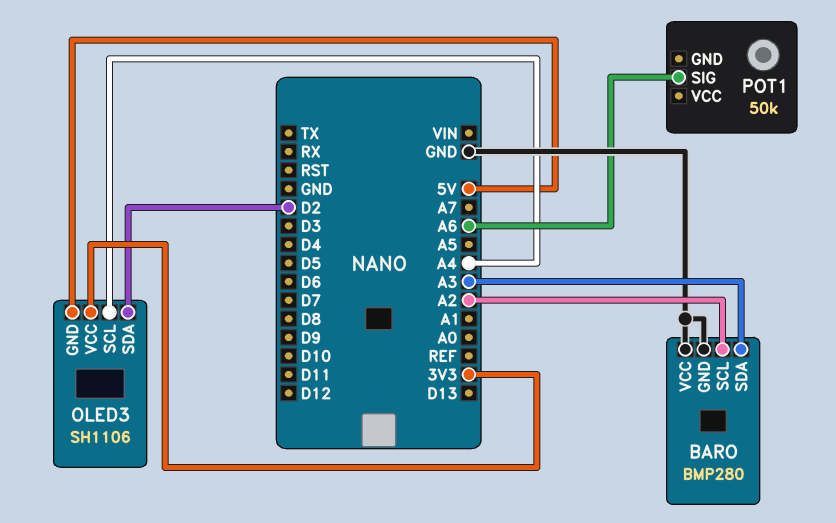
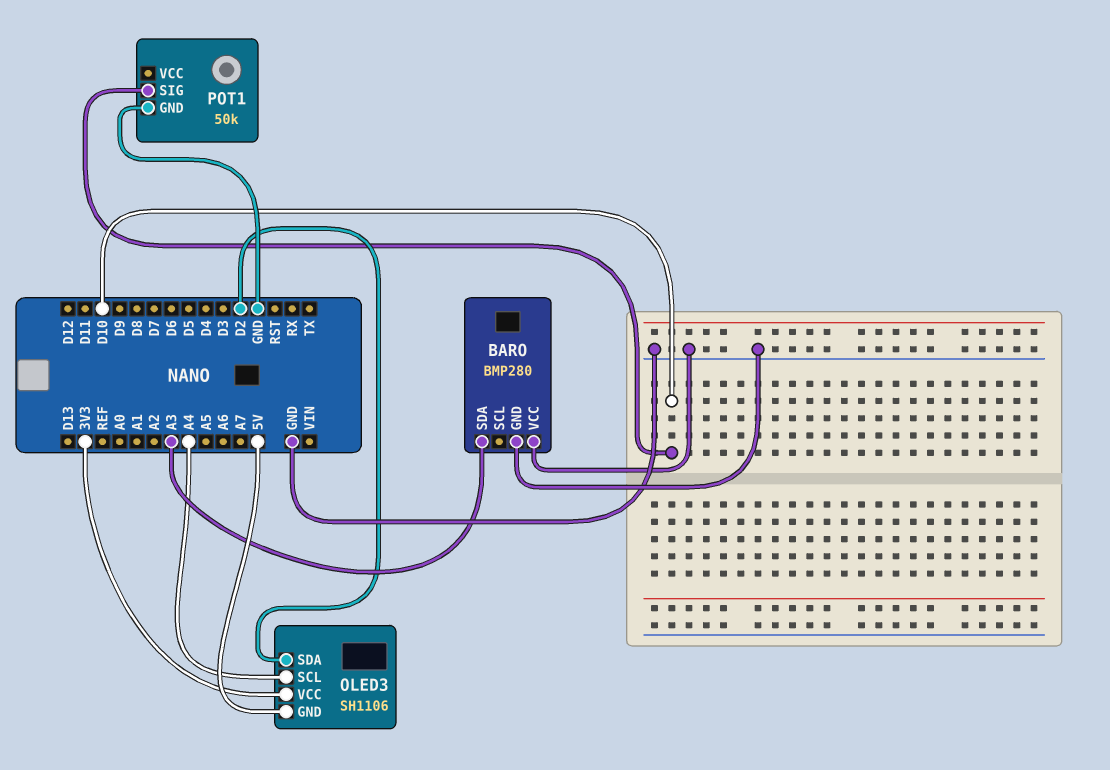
BARO pin SCL: A2 -> none
POT1 pin GND: none -> GND
POT1 pin SIG: A6 -> D10

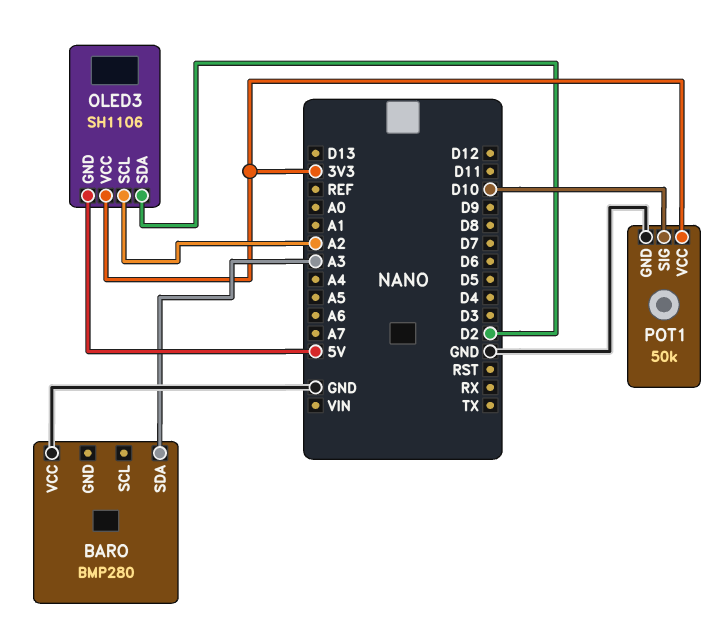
BARO pin GND: GND -> none
OLED3 pin SCL: A4 -> A2
POT1 pin VCC: none -> 3V3

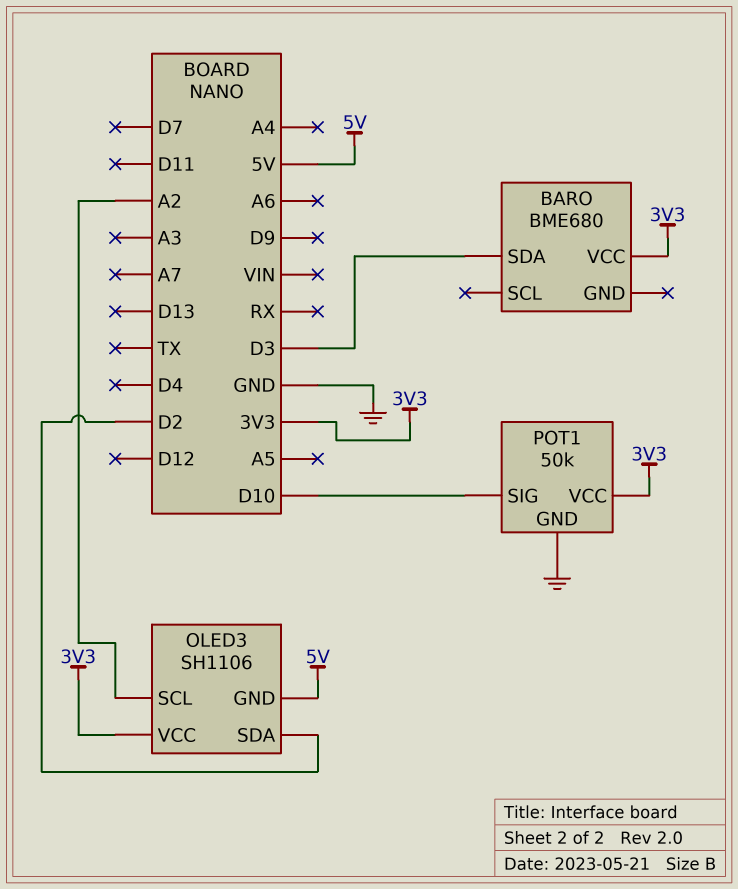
BARO: BMP280 -> BME680
BARO pin SDA: A3 -> D3
BARO pin VCC: GND -> 3V3

